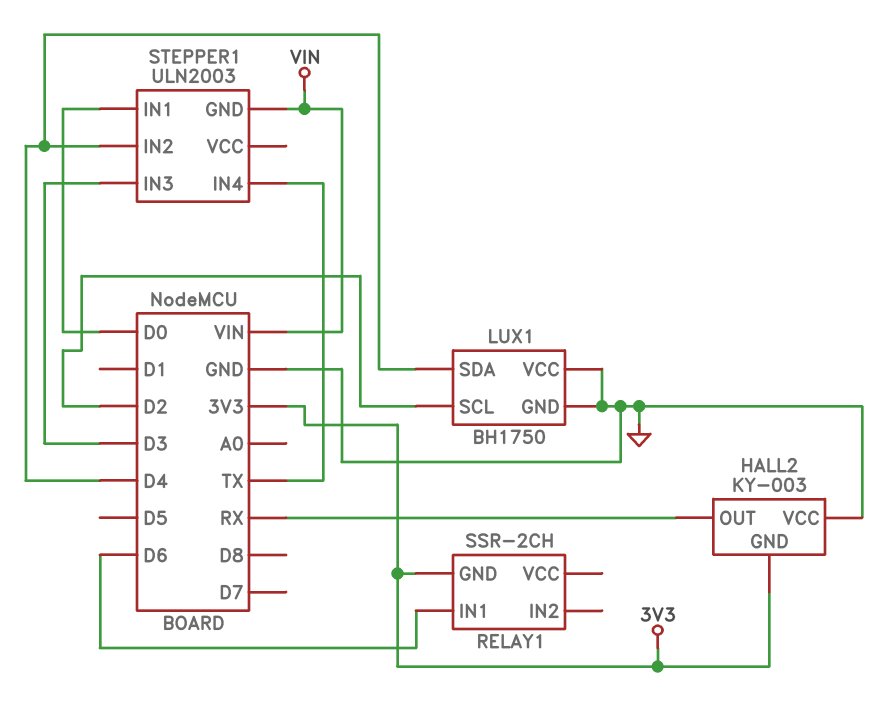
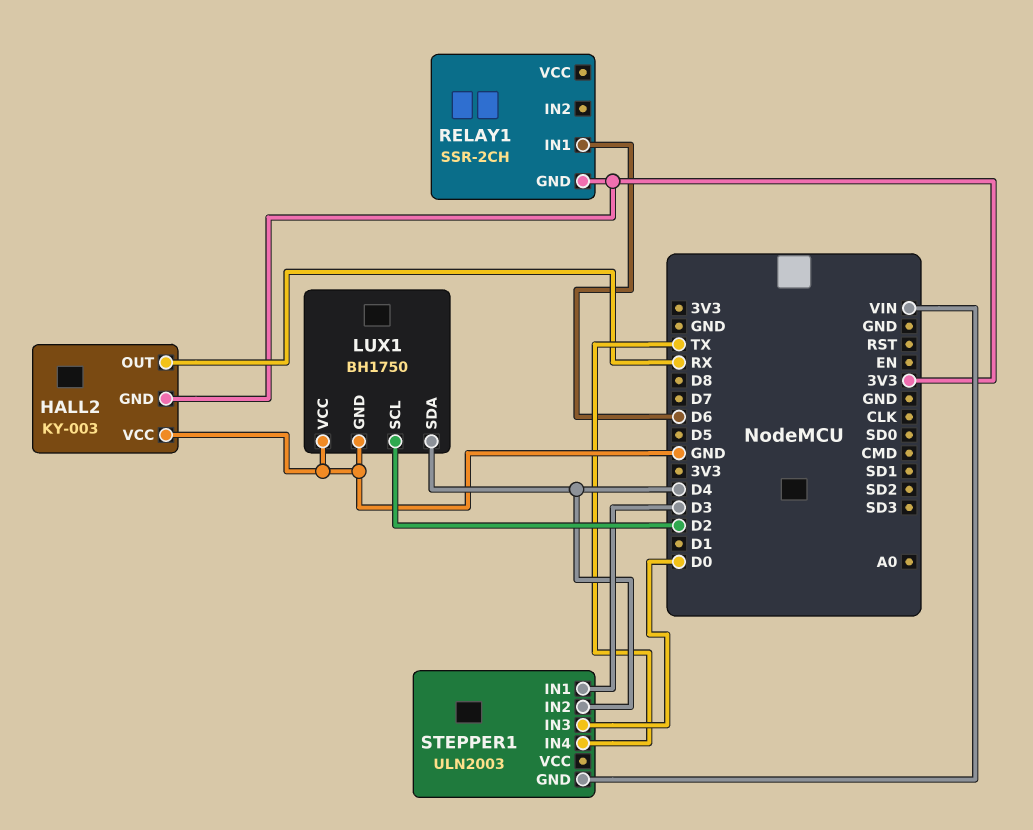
STEPPER1 pin IN1: D0 -> D3
STEPPER1 pin IN3: D3 -> D0

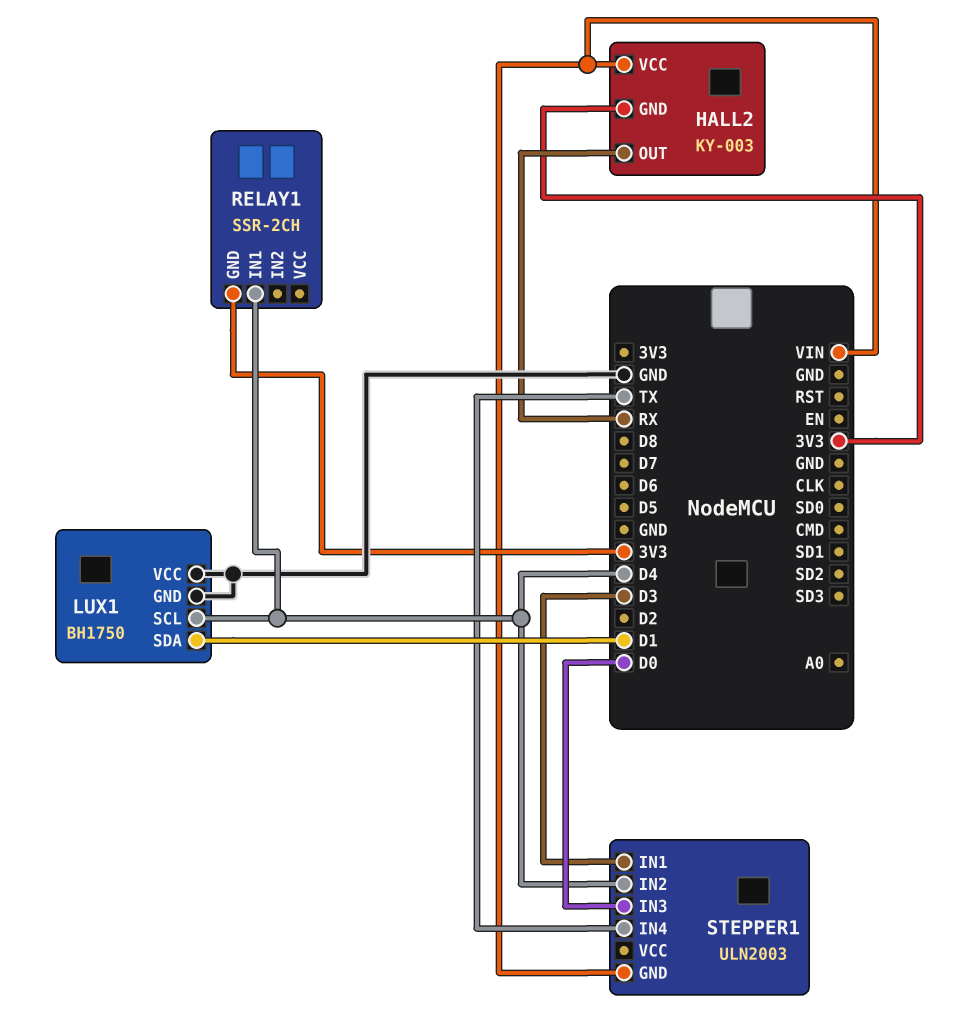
HALL2 pin VCC: GND -> VIN
LUX1 pin SCL: D2 -> D4
LUX1 pin SDA: D4 -> D1
RELAY1 pin IN1: D6 -> D4

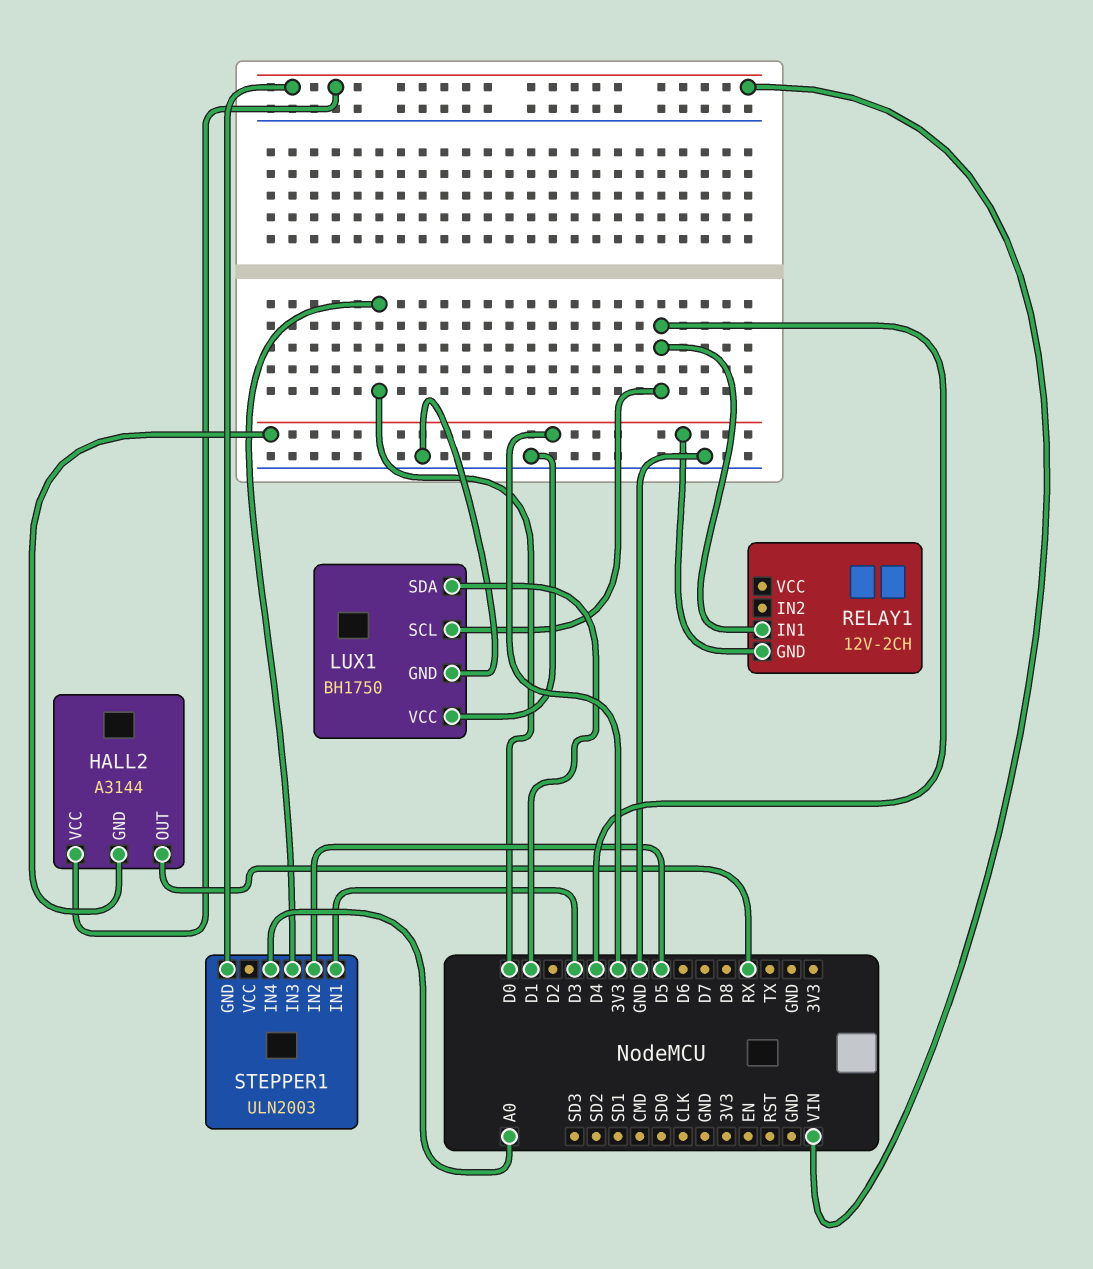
HALL2: KY-003 -> A3144
RELAY1: SSR-2CH -> 12V-2CH
STEPPER1 pin IN2: D4 -> D5
STEPPER1 pin IN4: TX -> A0

